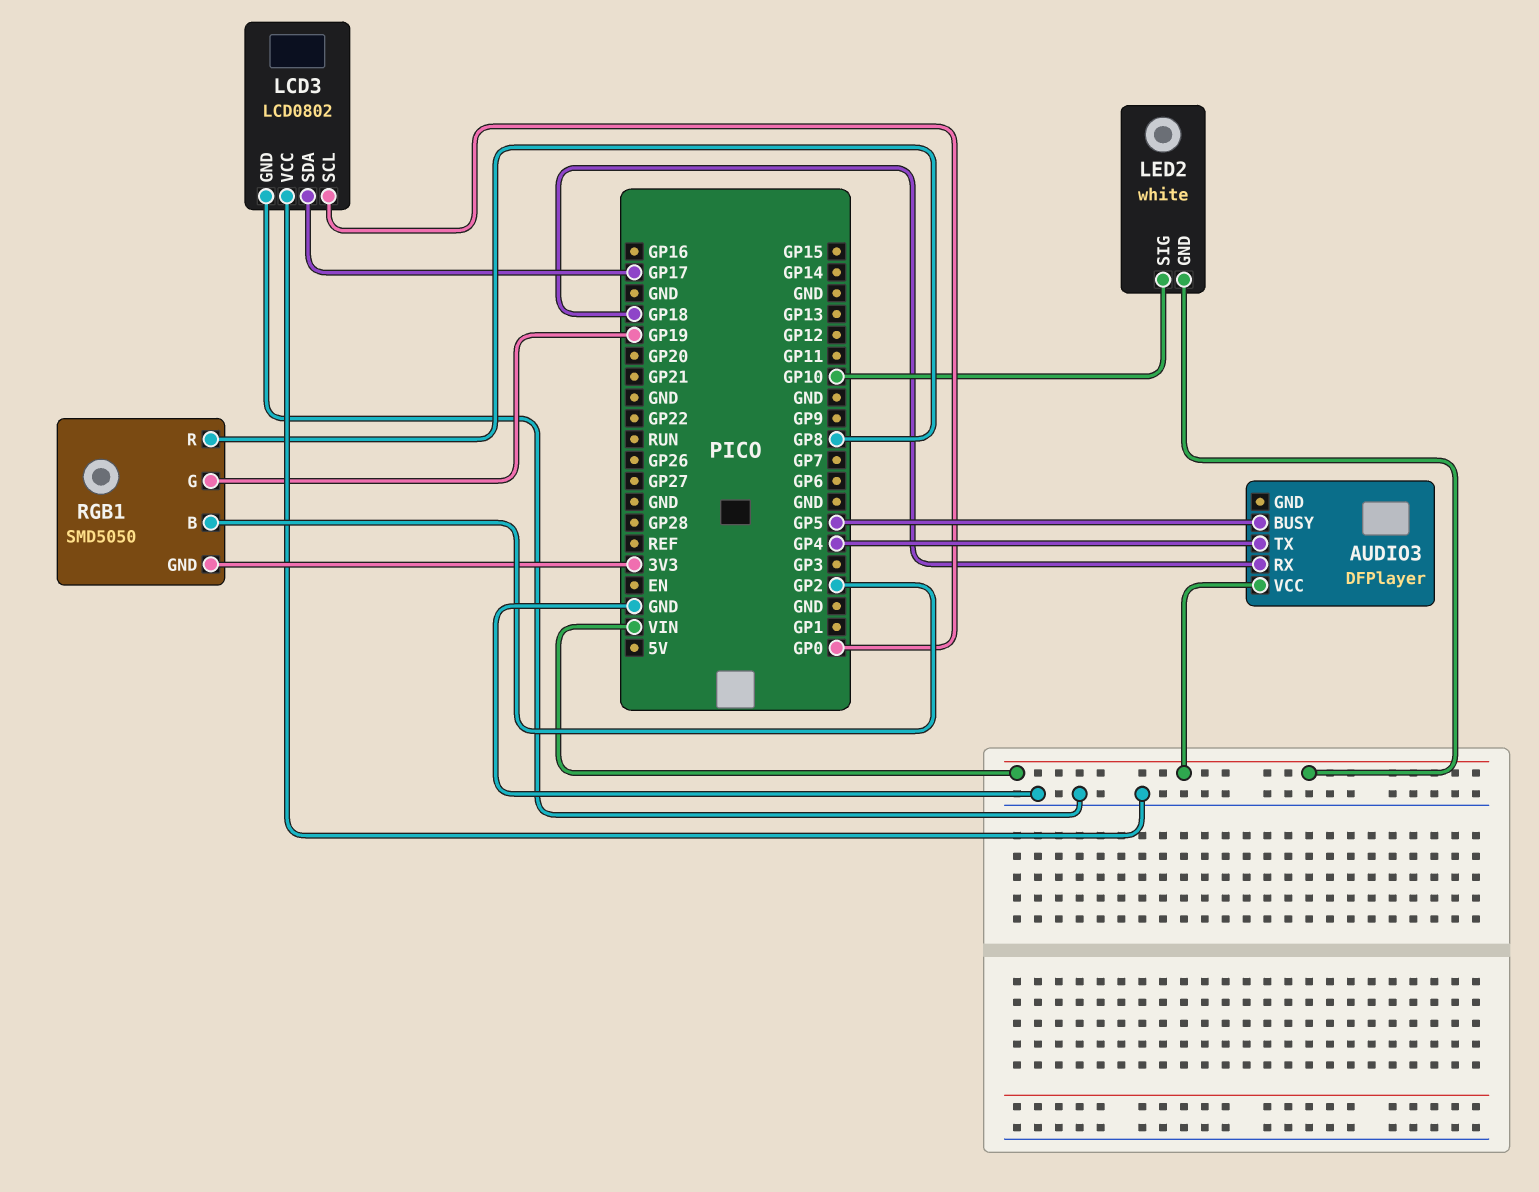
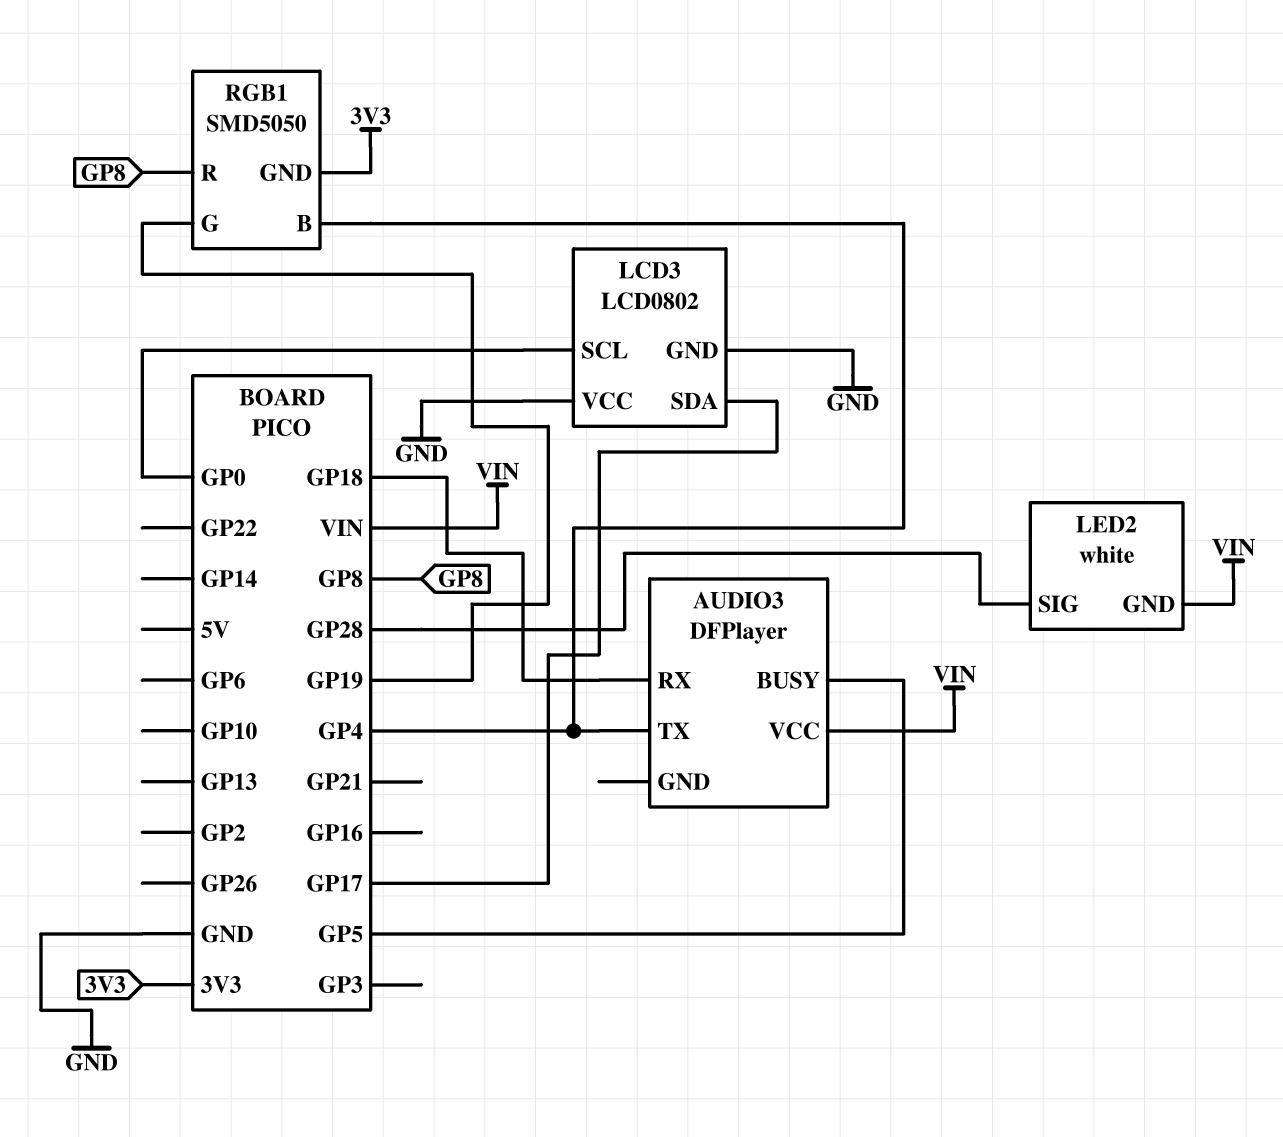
LED2 pin SIG: GP10 -> GP28
RGB1 pin B: GP2 -> GP4

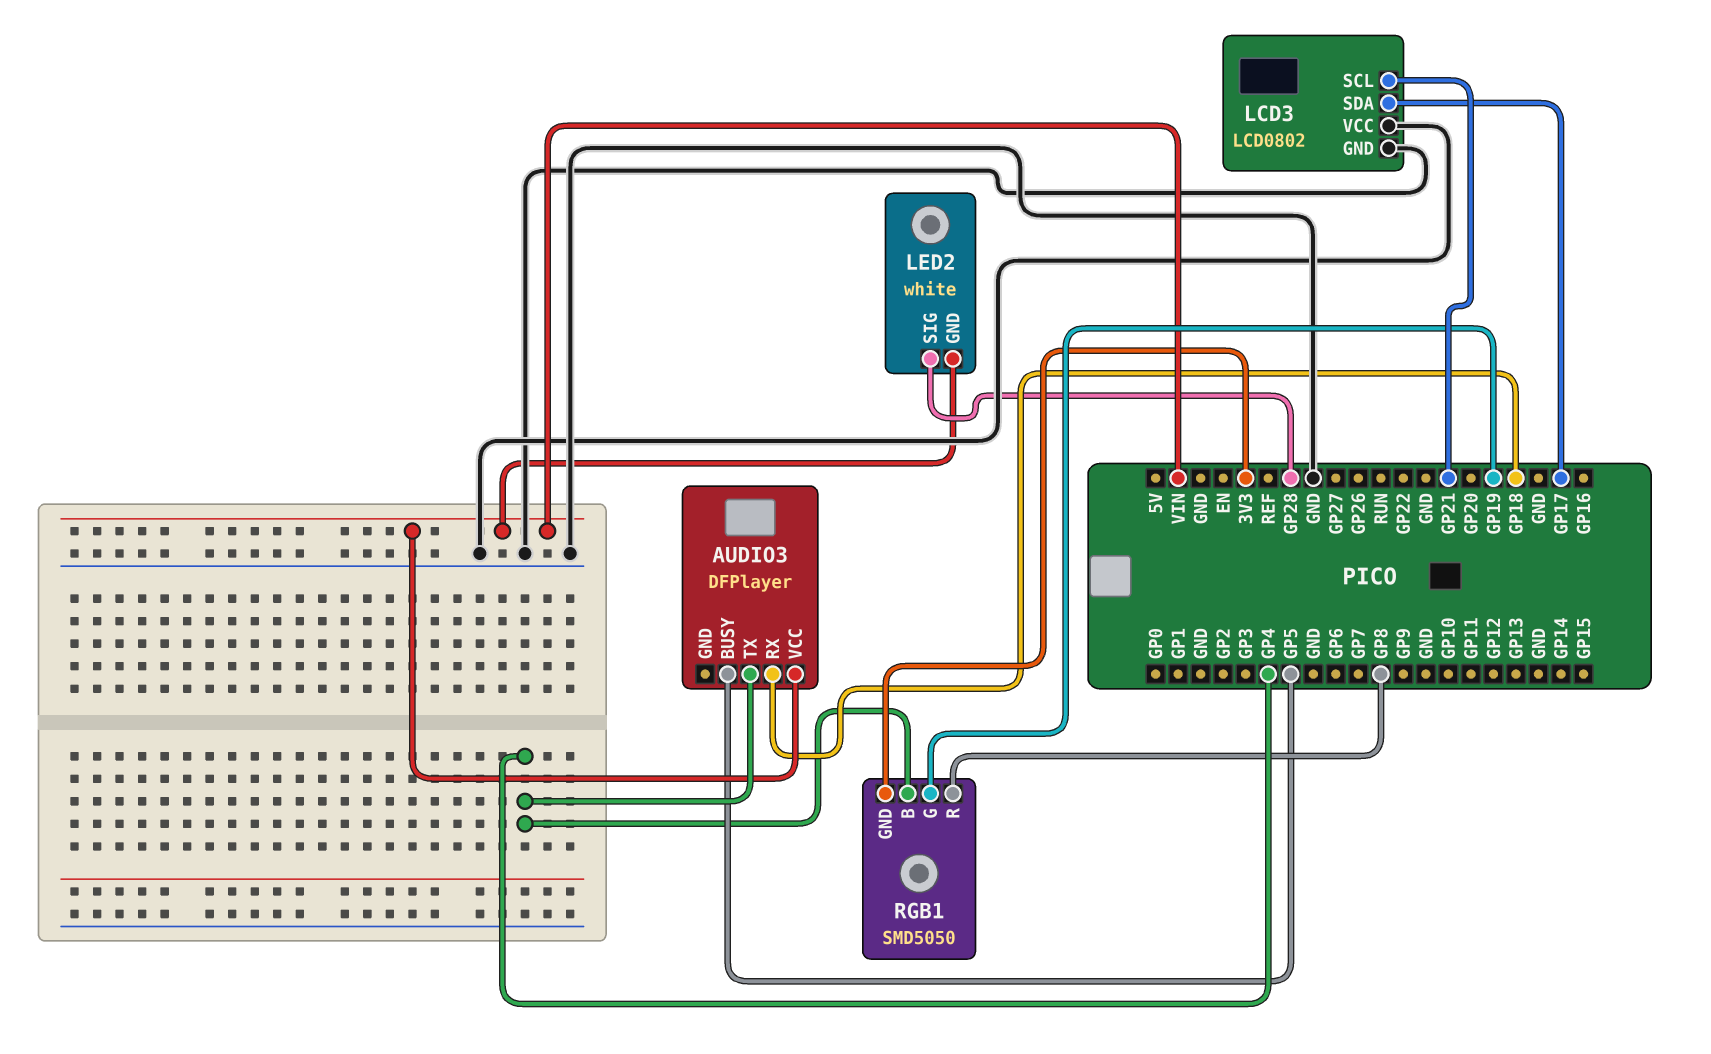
LCD3 pin SCL: GP0 -> GP21

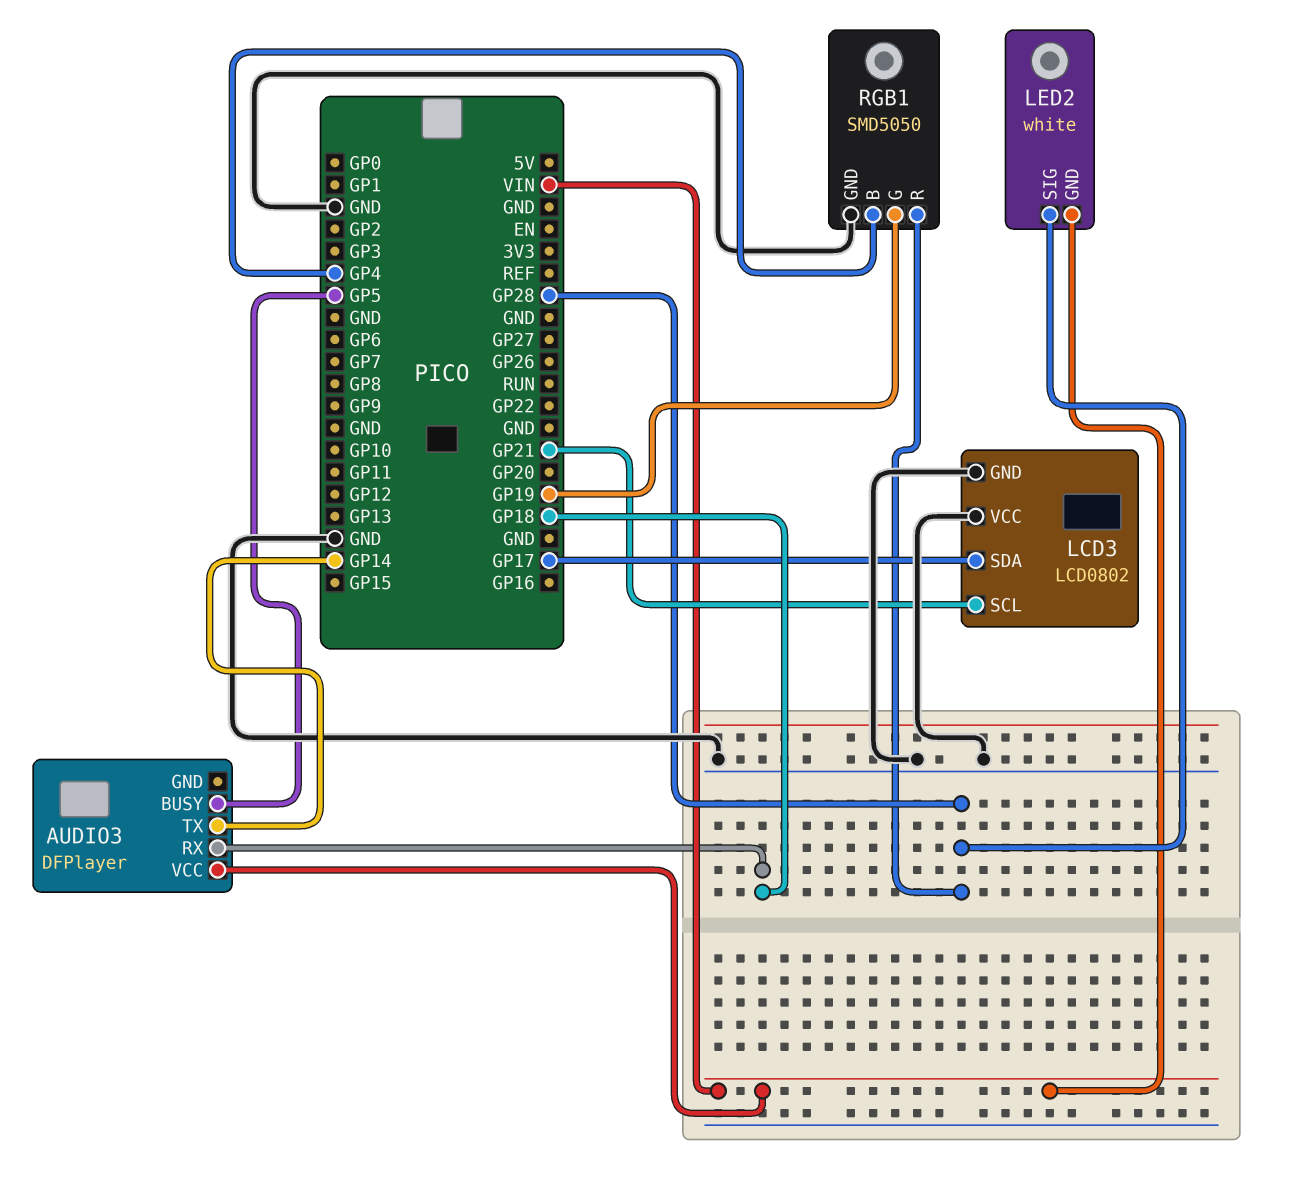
AUDIO3 pin TX: GP4 -> GP14
RGB1 pin GND: 3V3 -> GND
RGB1 pin R: GP8 -> GP28

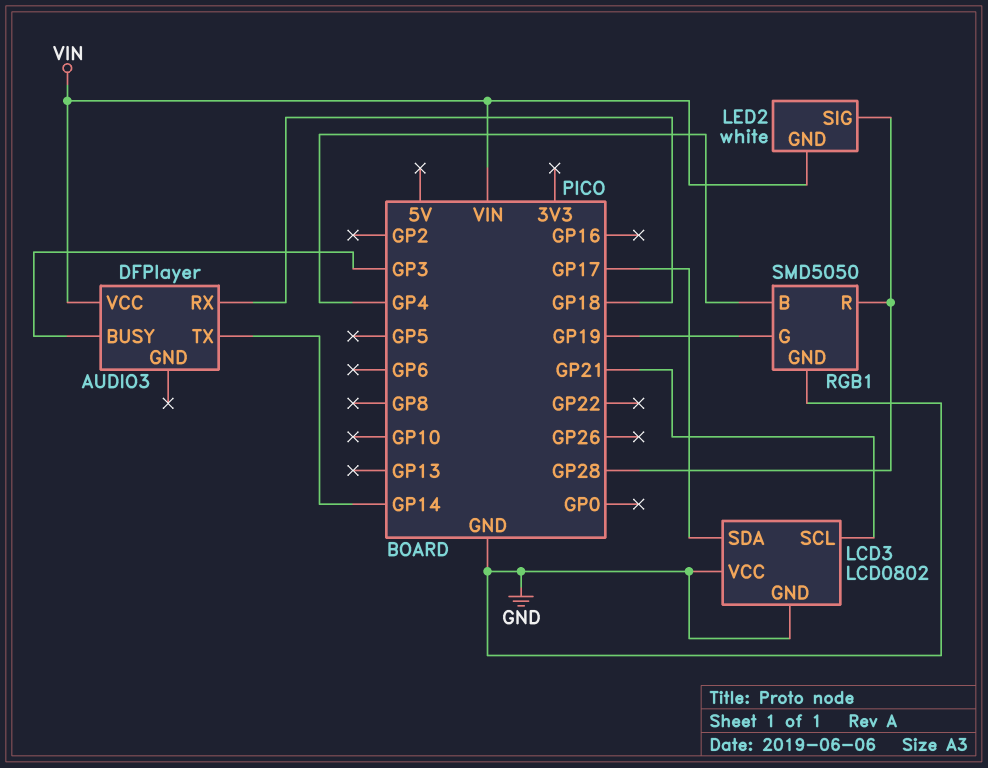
AUDIO3 pin BUSY: GP5 -> GP3

